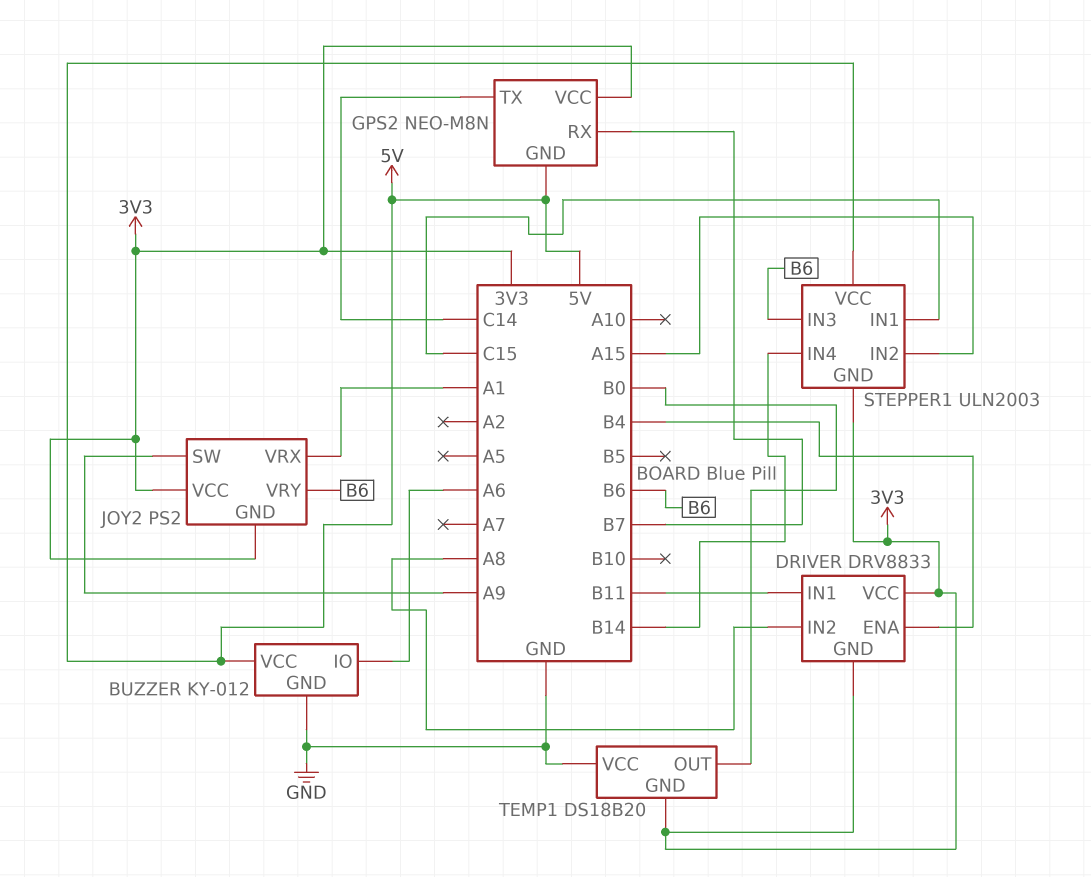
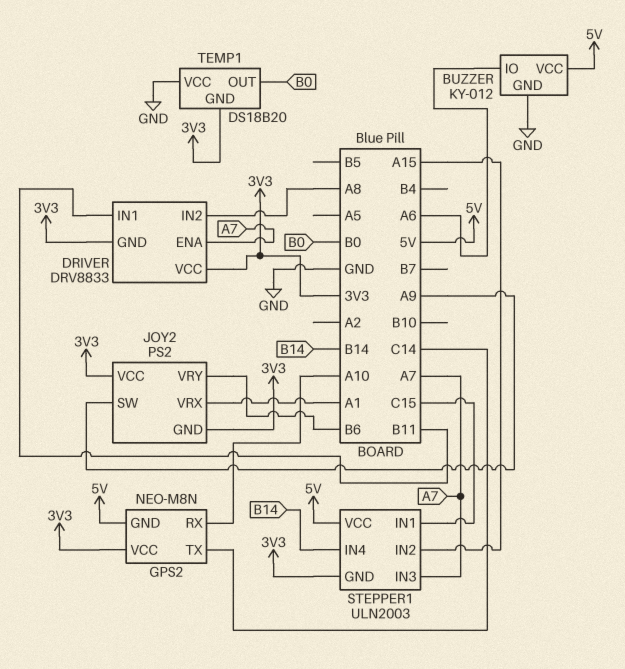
DRIVER pin ENA: B4 -> A7
GPS2 pin RX: B7 -> A10
STEPPER1 pin IN3: B6 -> A7

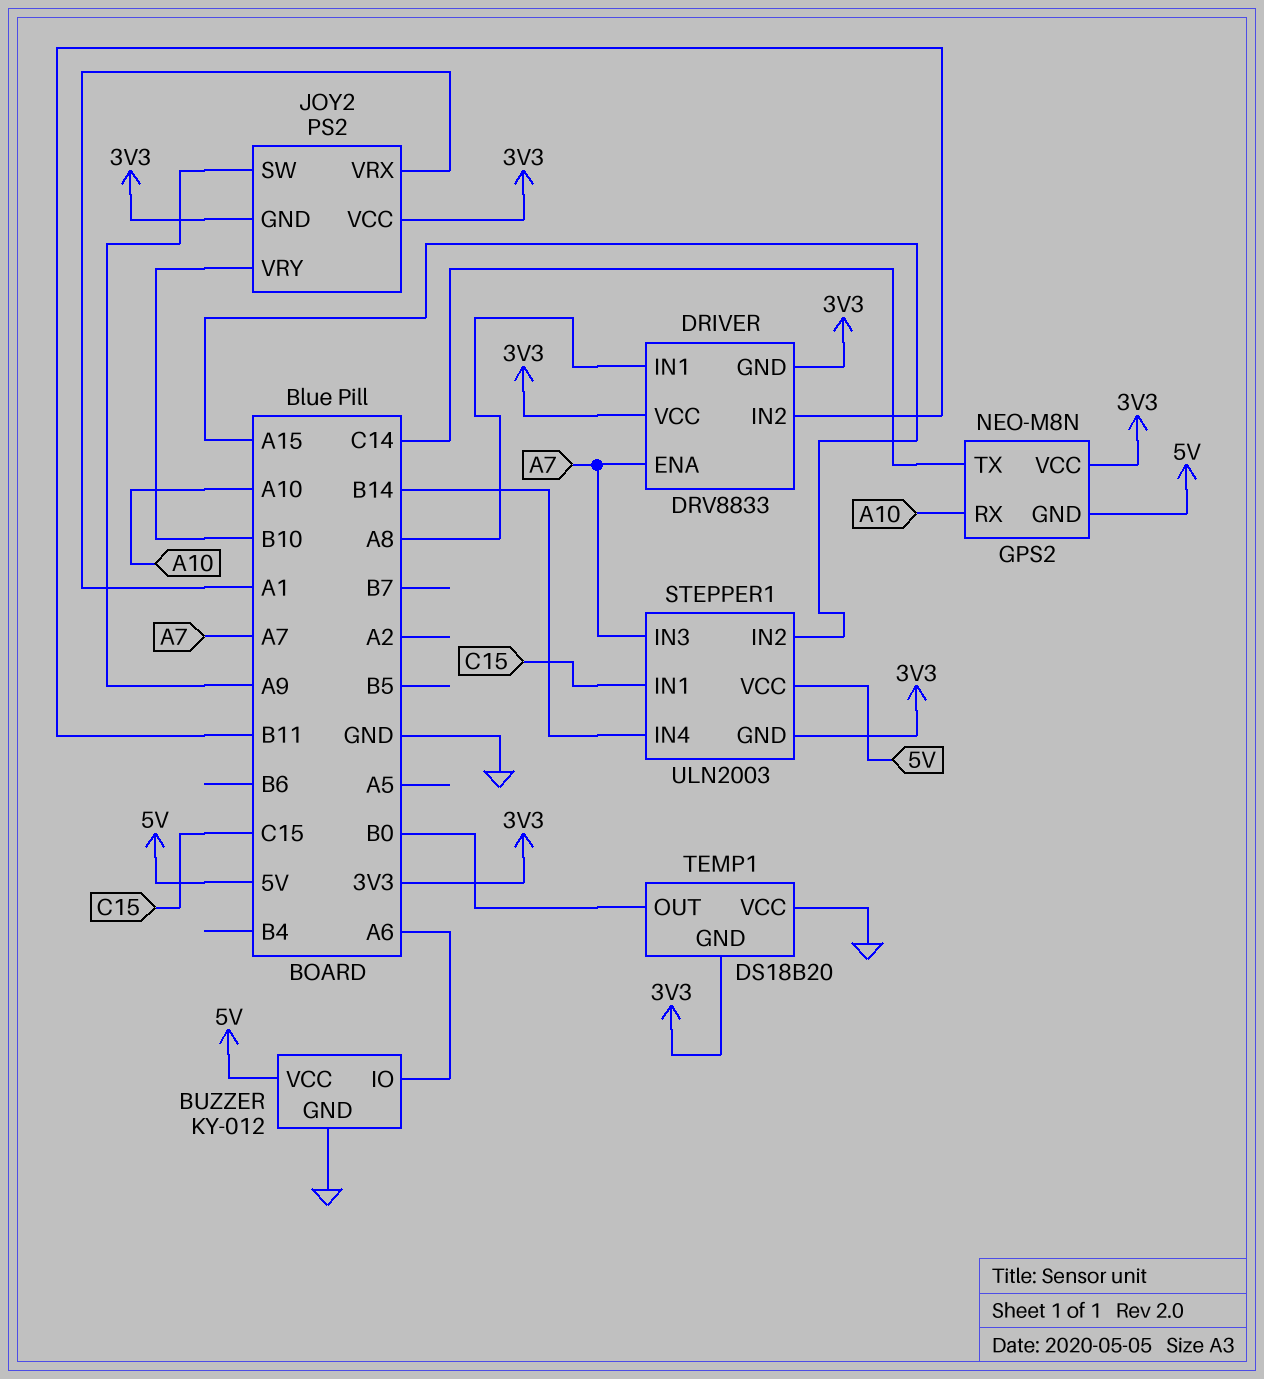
DRIVER pin IN1: B11 -> A8
DRIVER pin IN2: A8 -> B11
JOY2 pin VRY: B6 -> B10

